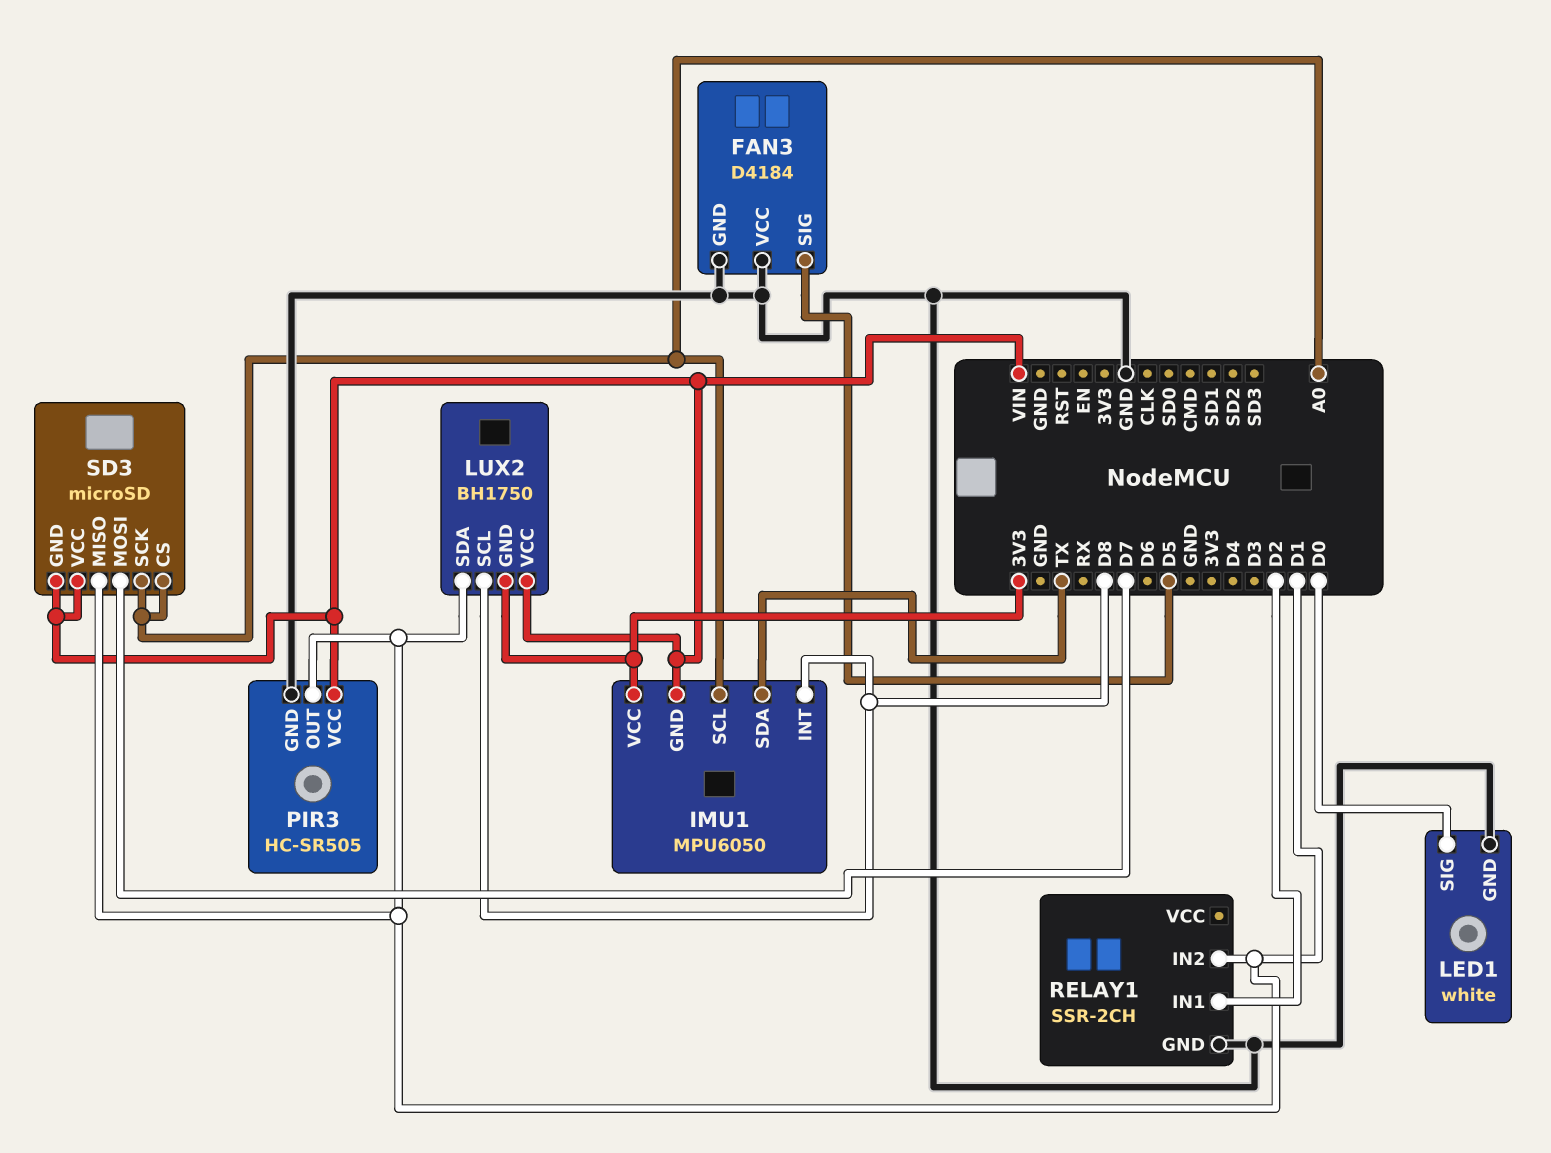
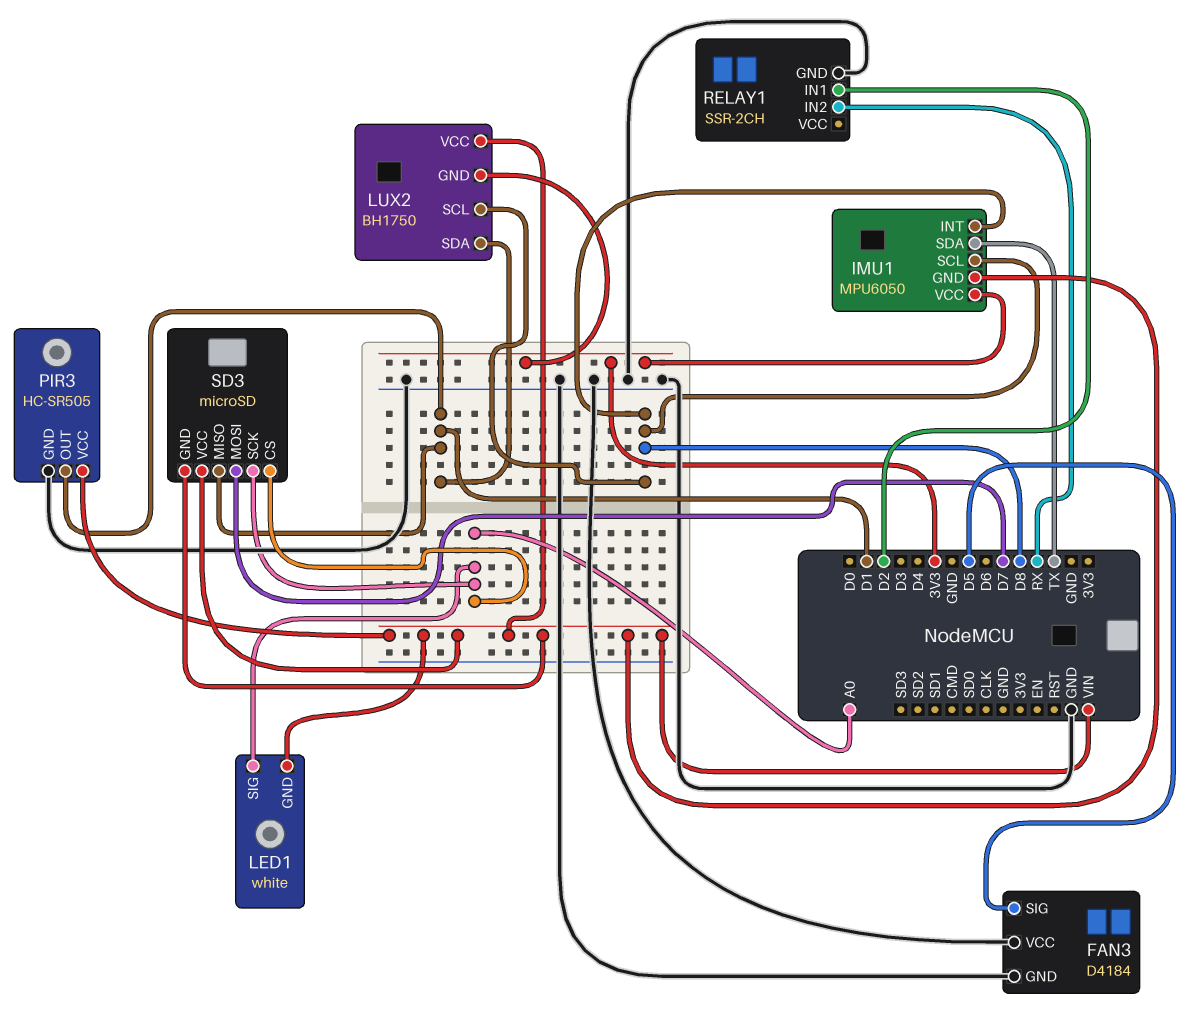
IMU1 pin SCL: A0 -> D8
LED1 pin GND: GND -> VIN
LED1 pin SIG: D0 -> A0
RELAY1 pin IN2: D1 -> RX

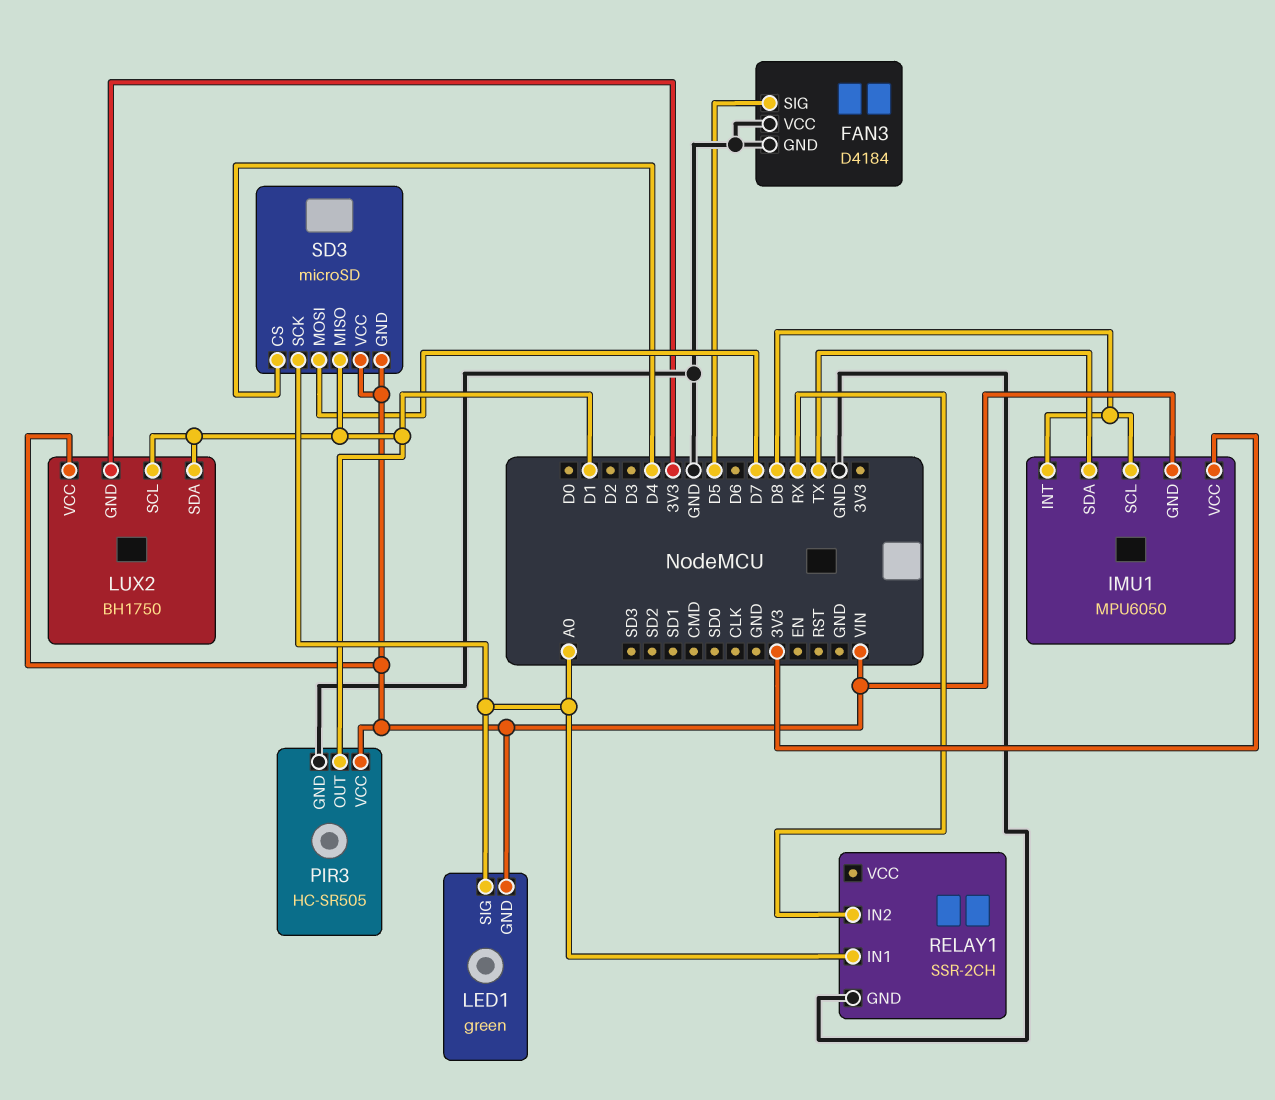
LED1: white -> green
LUX2 pin SCL: D8 -> D1
RELAY1 pin IN1: D2 -> A0
SD3 pin CS: A0 -> D4

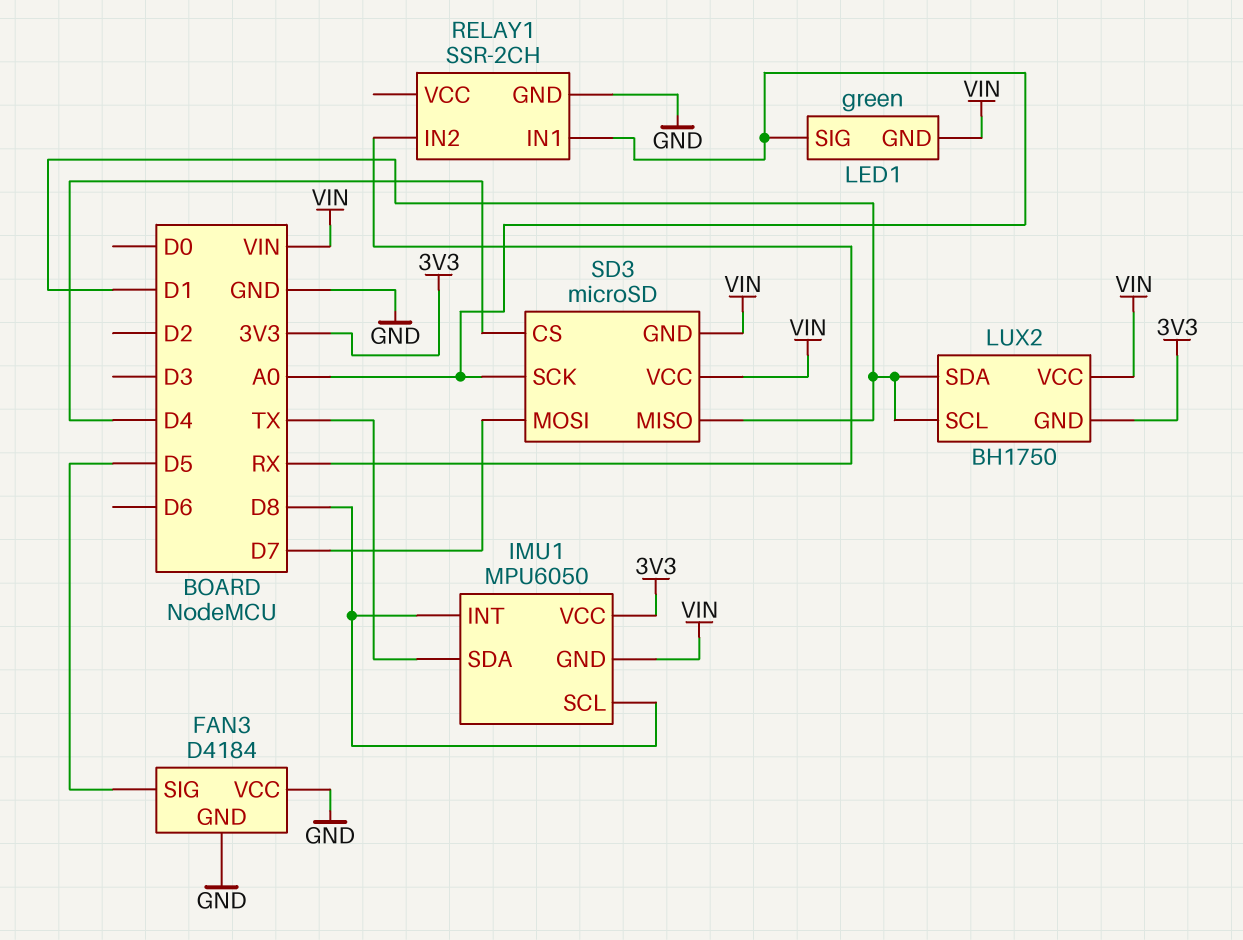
PIR3: HC-SR505 -> none
PIR3 pin GND: GND -> none
PIR3 pin OUT: D1 -> none
PIR3 pin VCC: VIN -> none

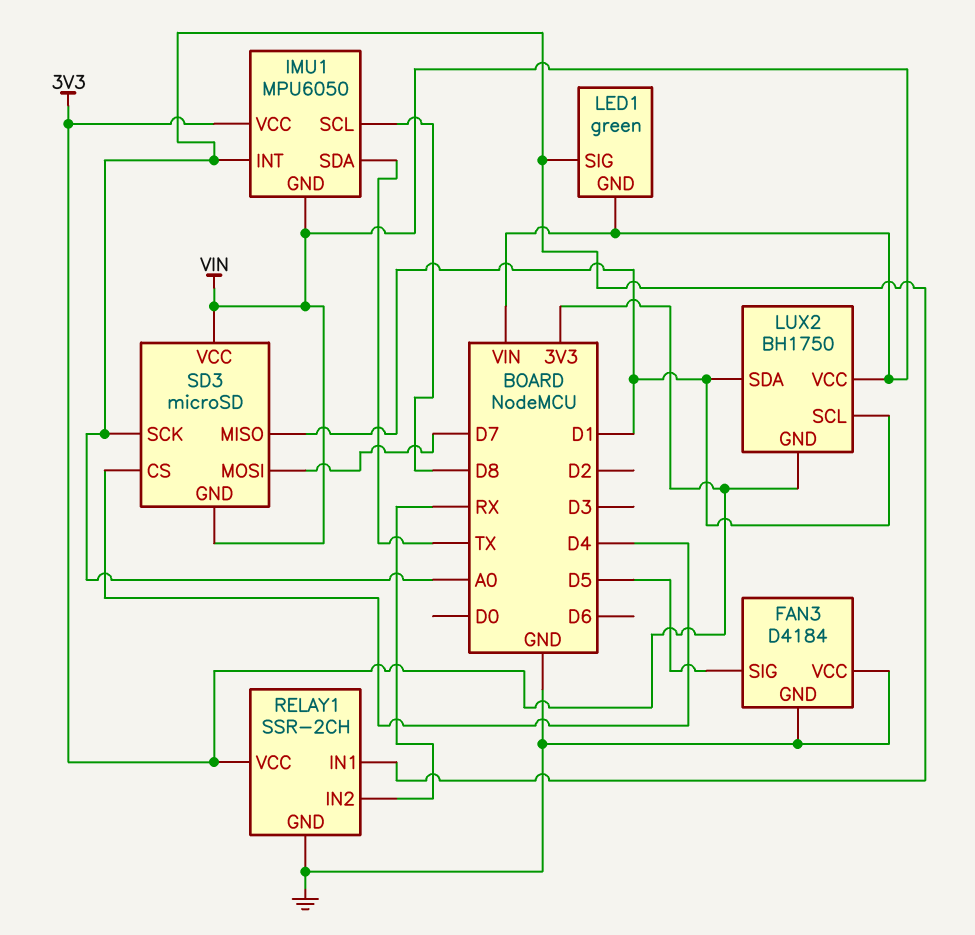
IMU1 pin INT: D8 -> A0
RELAY1 pin VCC: none -> 3V3

